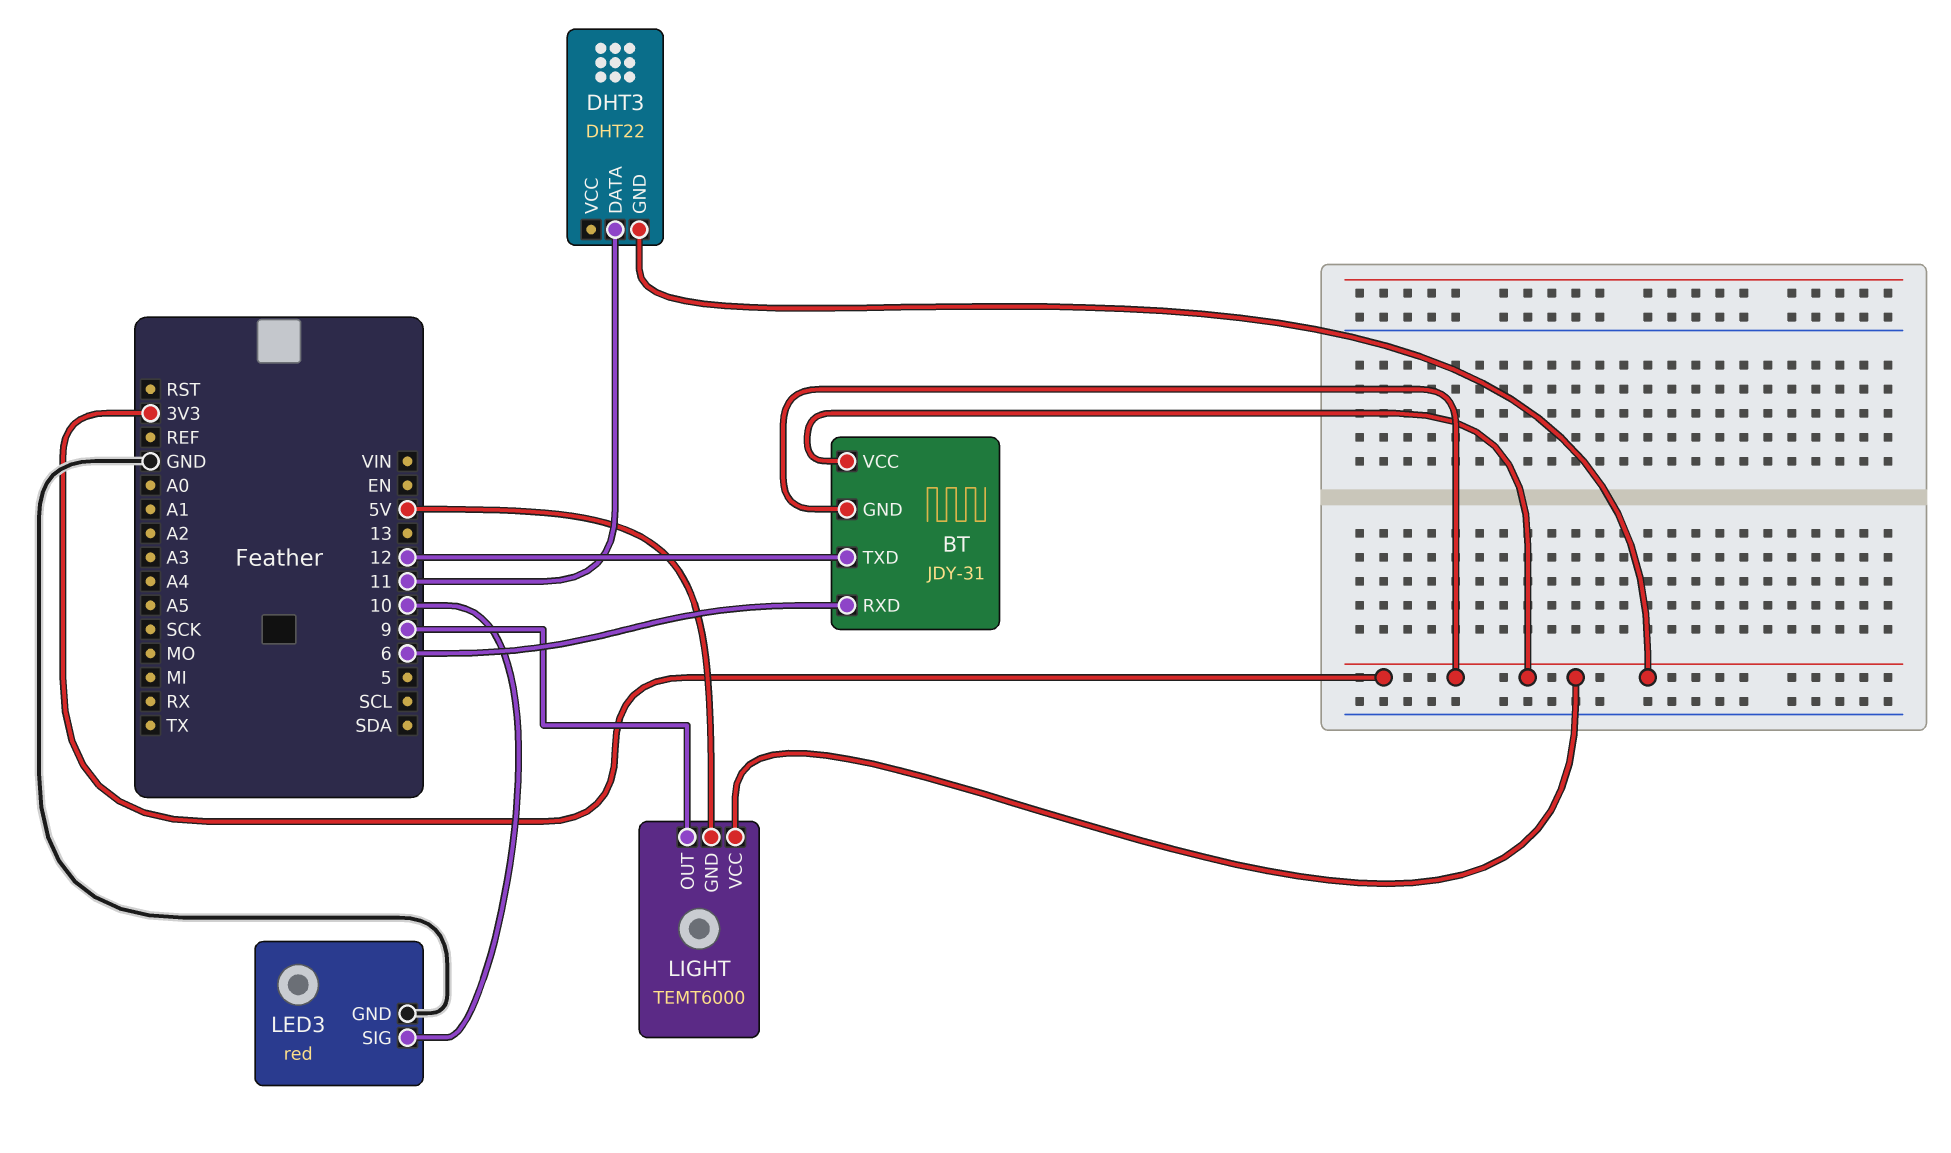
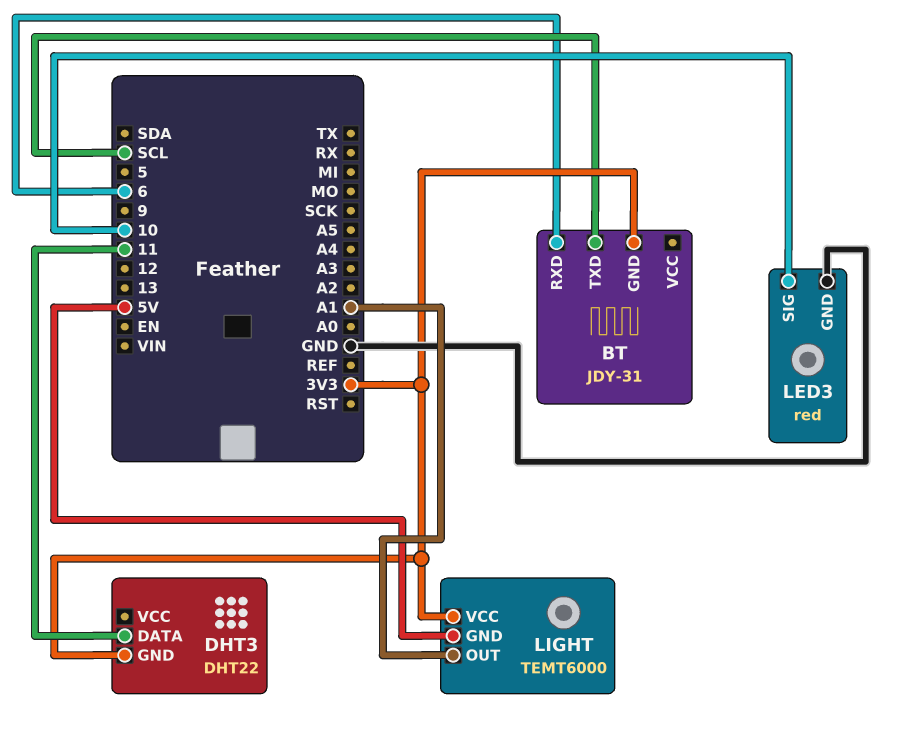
BT pin TXD: 12 -> SCL
BT pin VCC: 3V3 -> none
LIGHT pin OUT: 9 -> A1

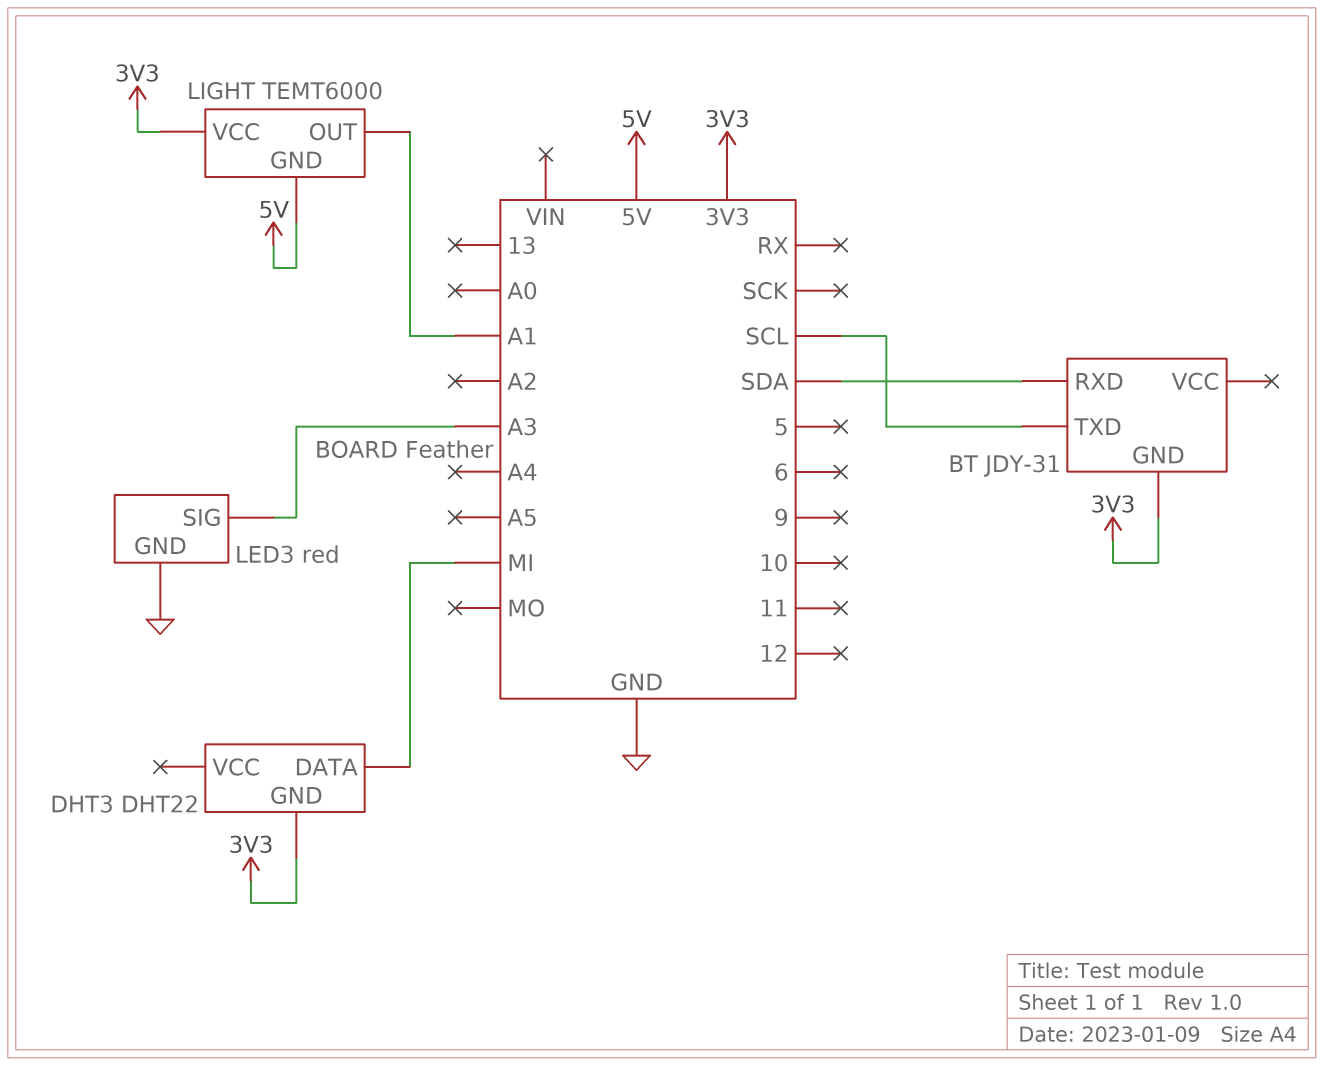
BT pin RXD: 6 -> SDA
DHT3 pin DATA: 11 -> MI
LED3 pin SIG: 10 -> A3

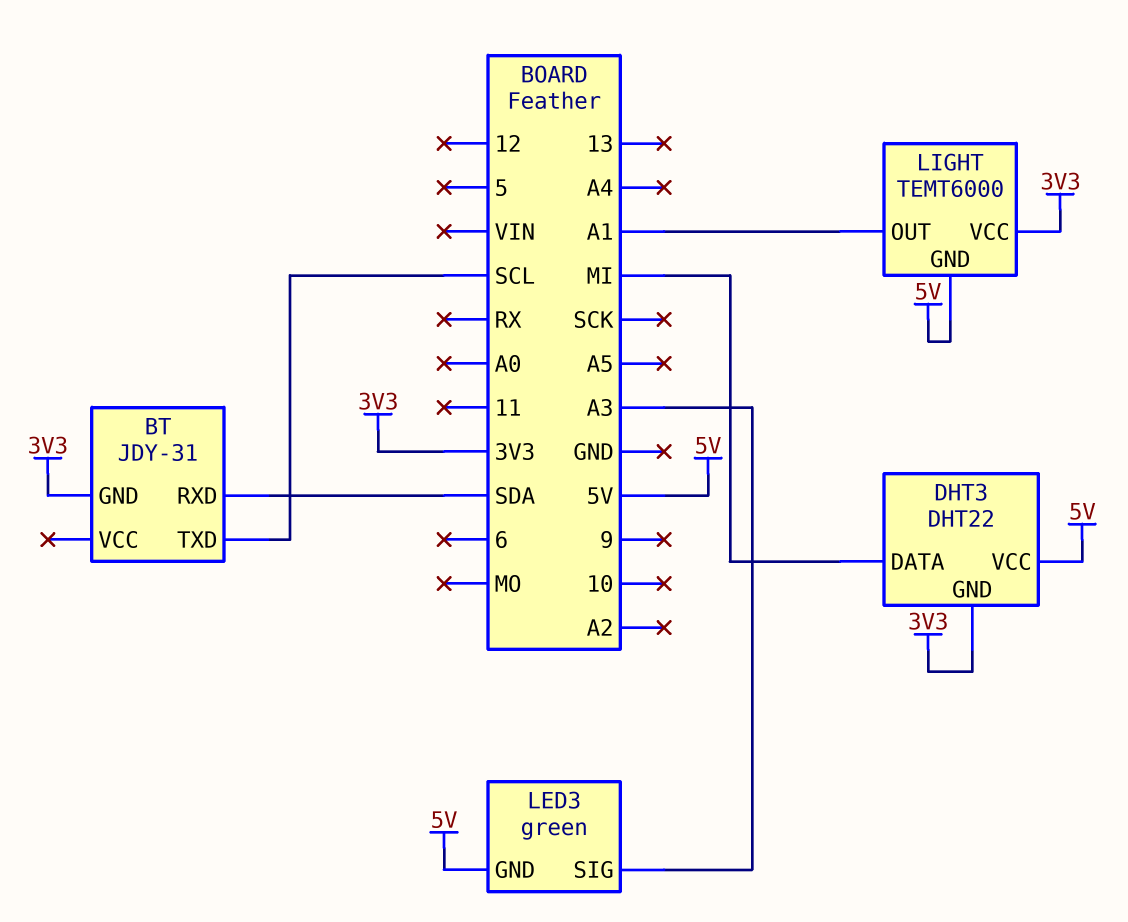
DHT3 pin VCC: none -> 5V
LED3: red -> green
LED3 pin GND: GND -> 5V

